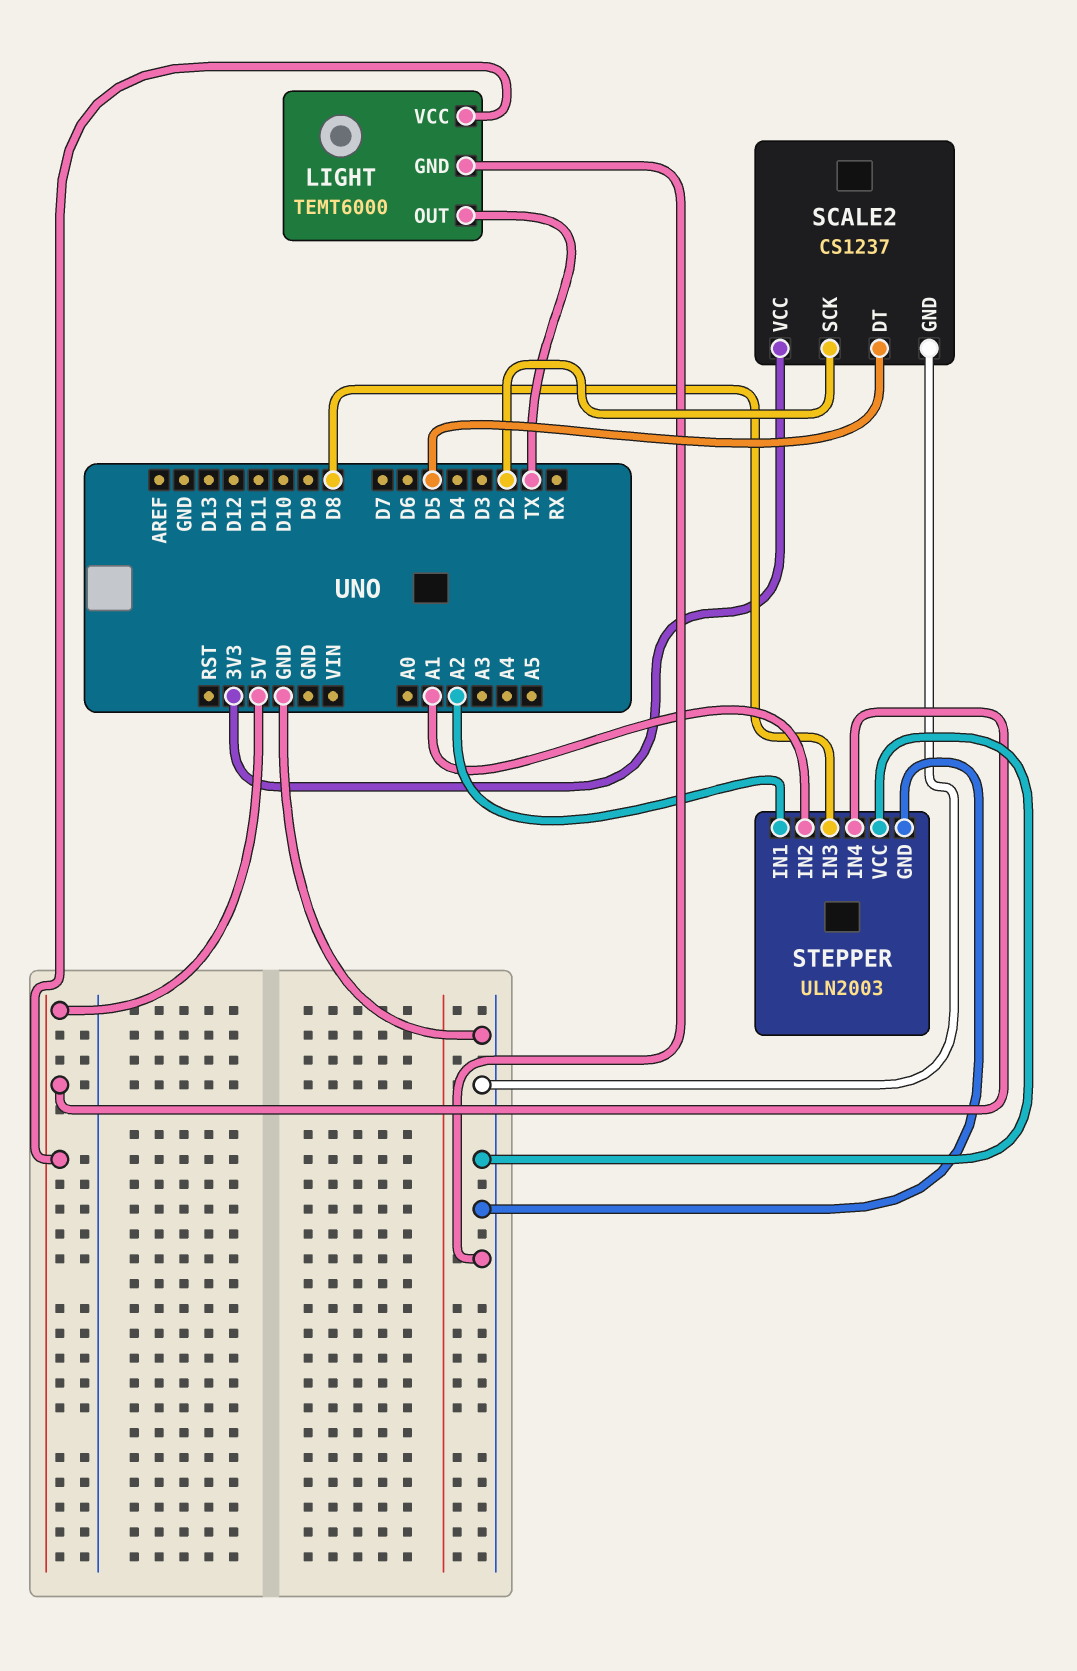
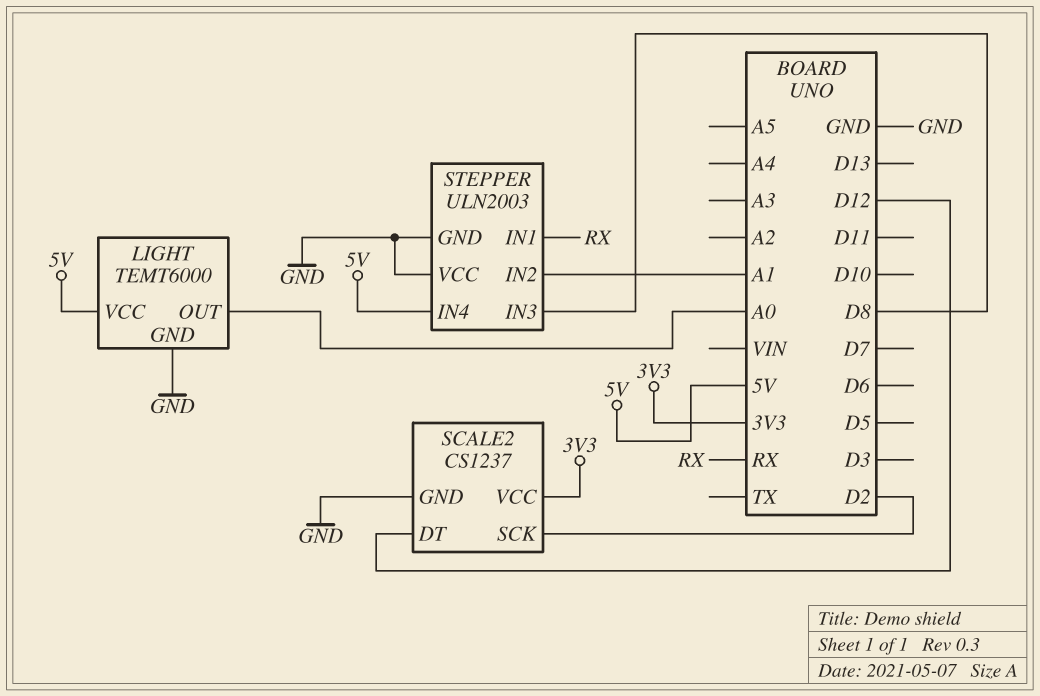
LIGHT pin OUT: TX -> A0
SCALE2 pin DT: D5 -> D12
STEPPER pin IN1: A2 -> RX

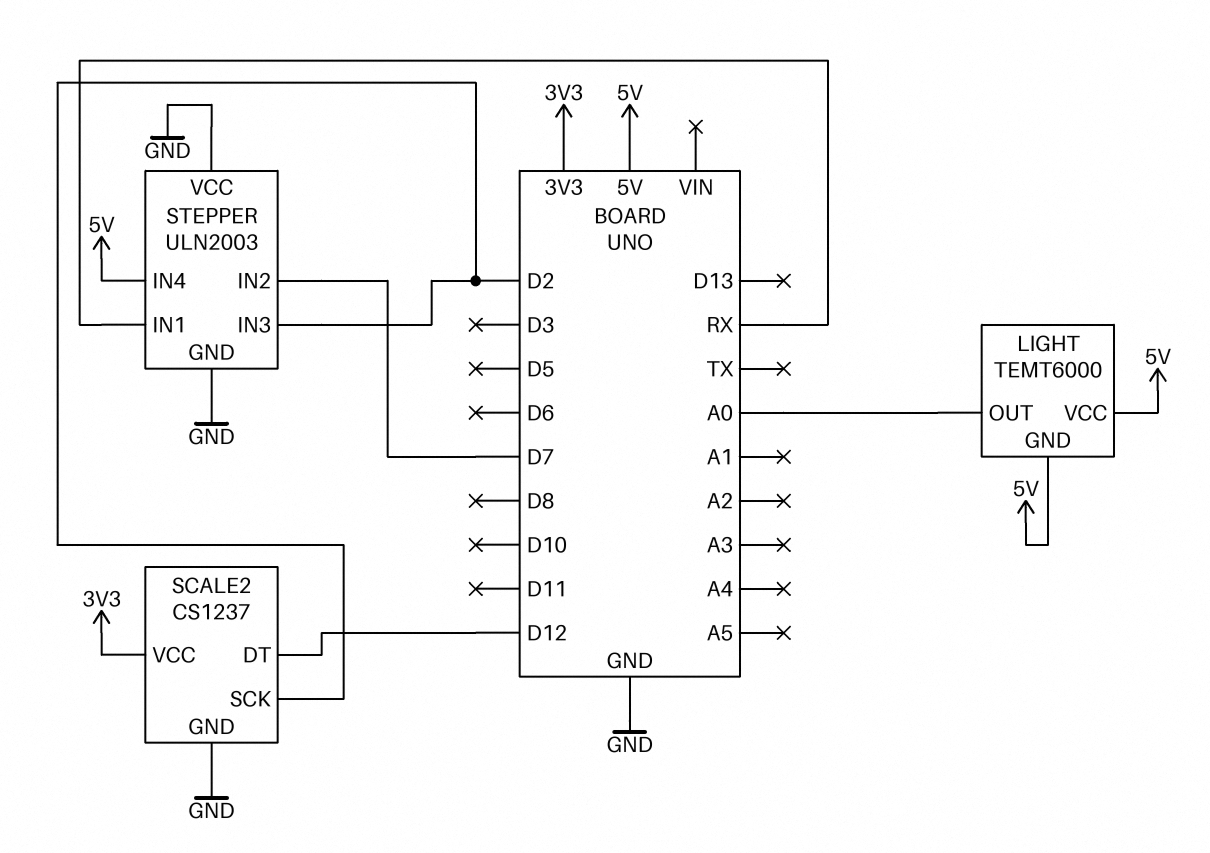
LIGHT pin GND: GND -> 5V
STEPPER pin IN2: A1 -> D7
STEPPER pin IN3: D8 -> D2

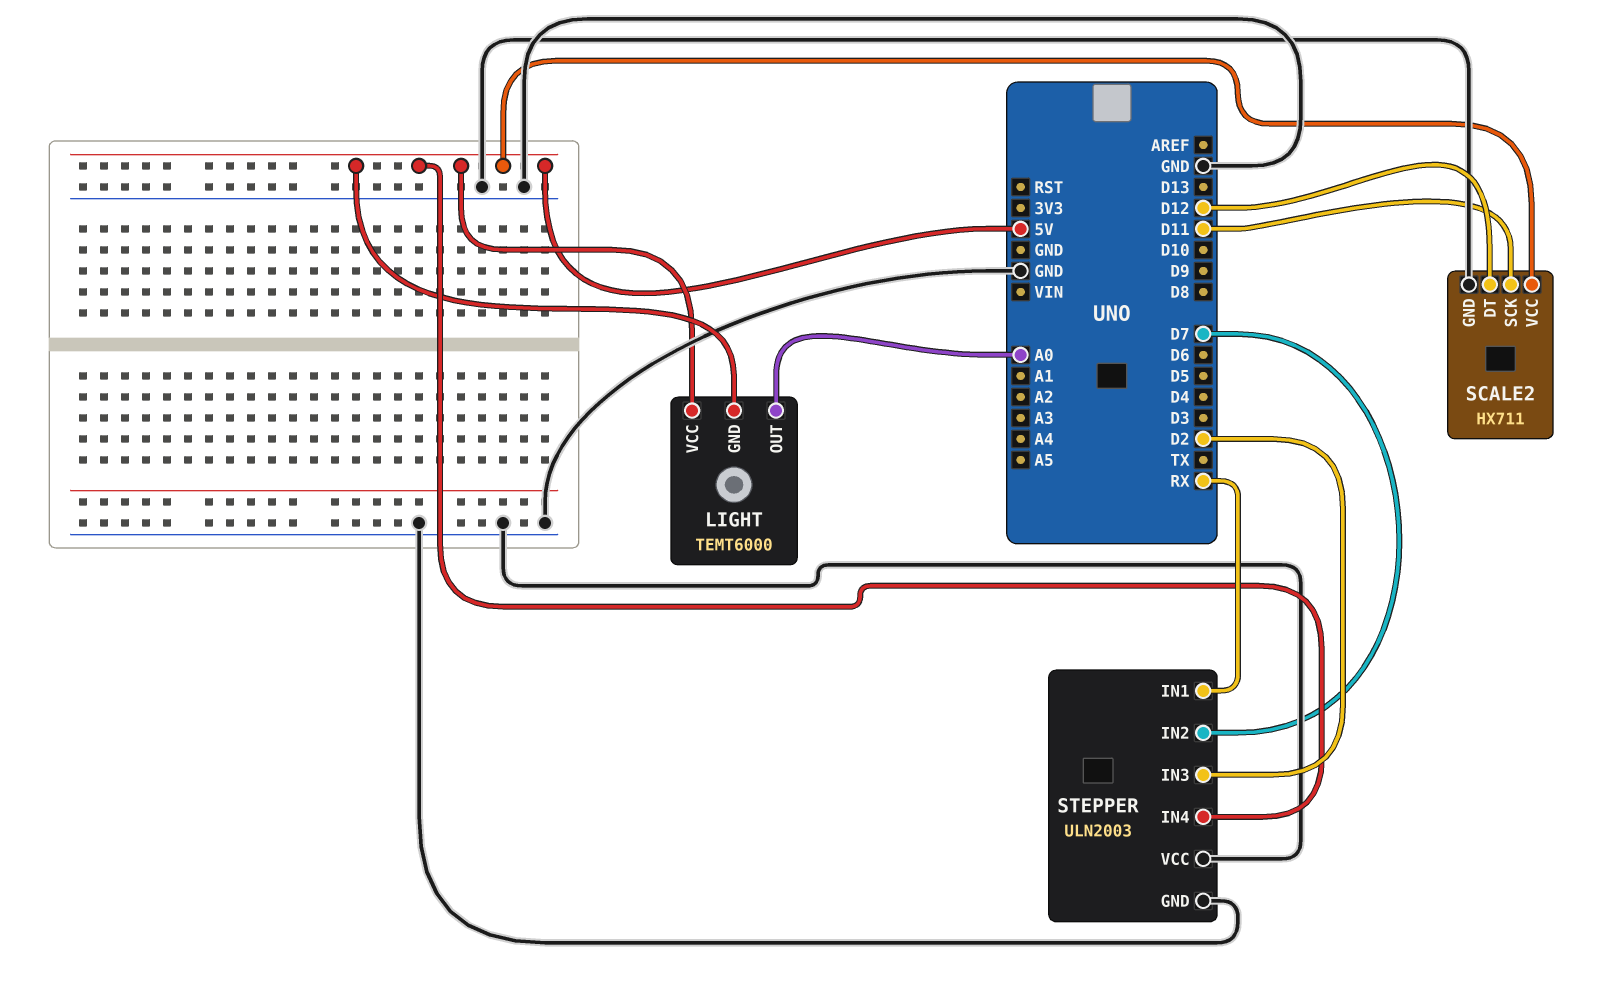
SCALE2: CS1237 -> HX711
SCALE2 pin SCK: D2 -> D11
SCALE2 pin VCC: 3V3 -> 5V

